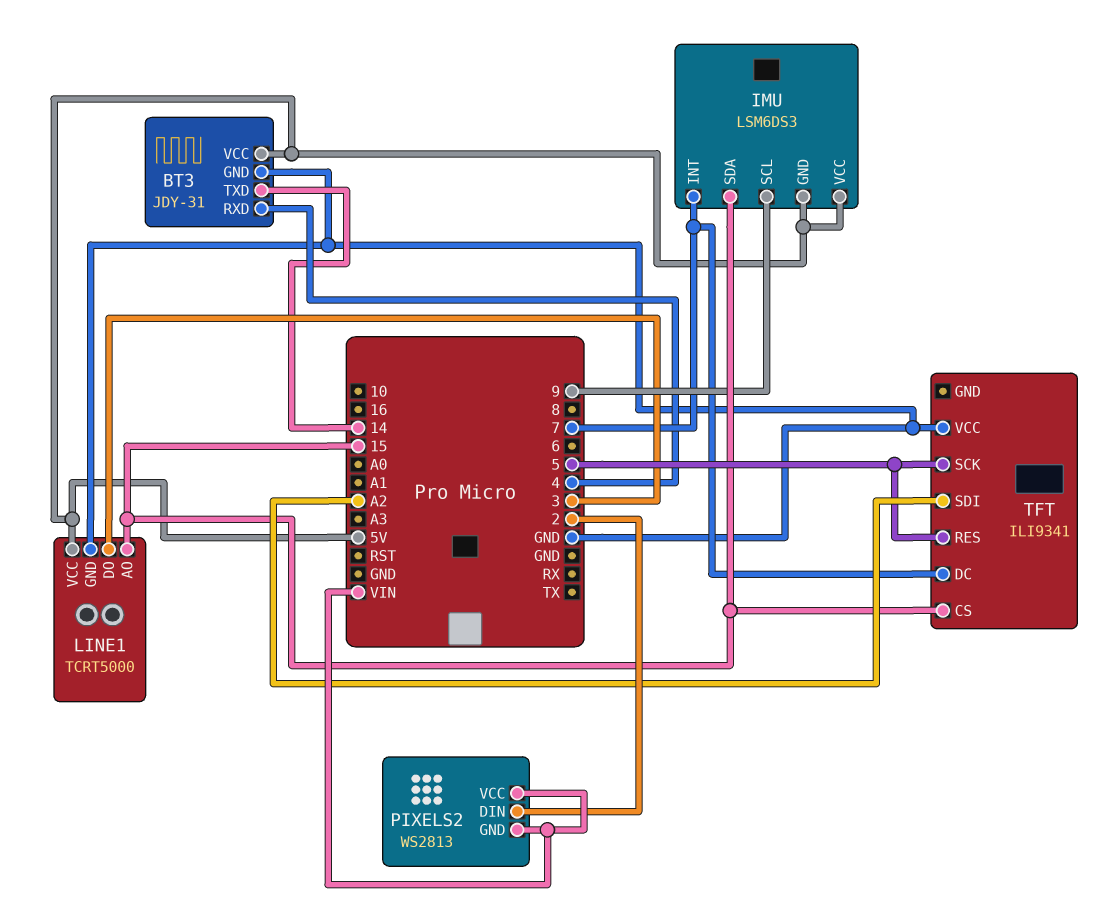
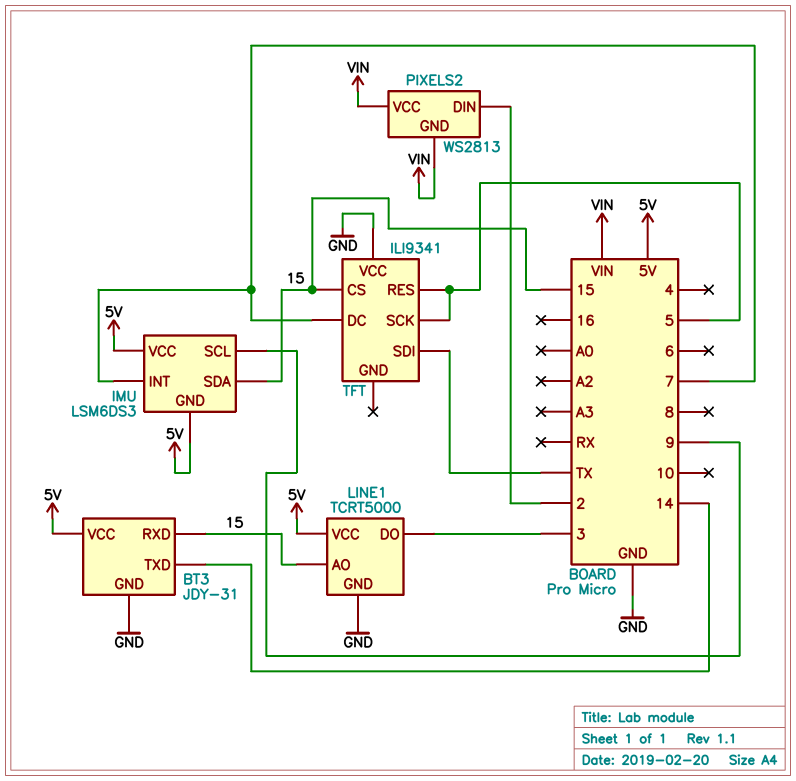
BT3 pin RXD: 4 -> 15
TFT pin SDI: A2 -> TX

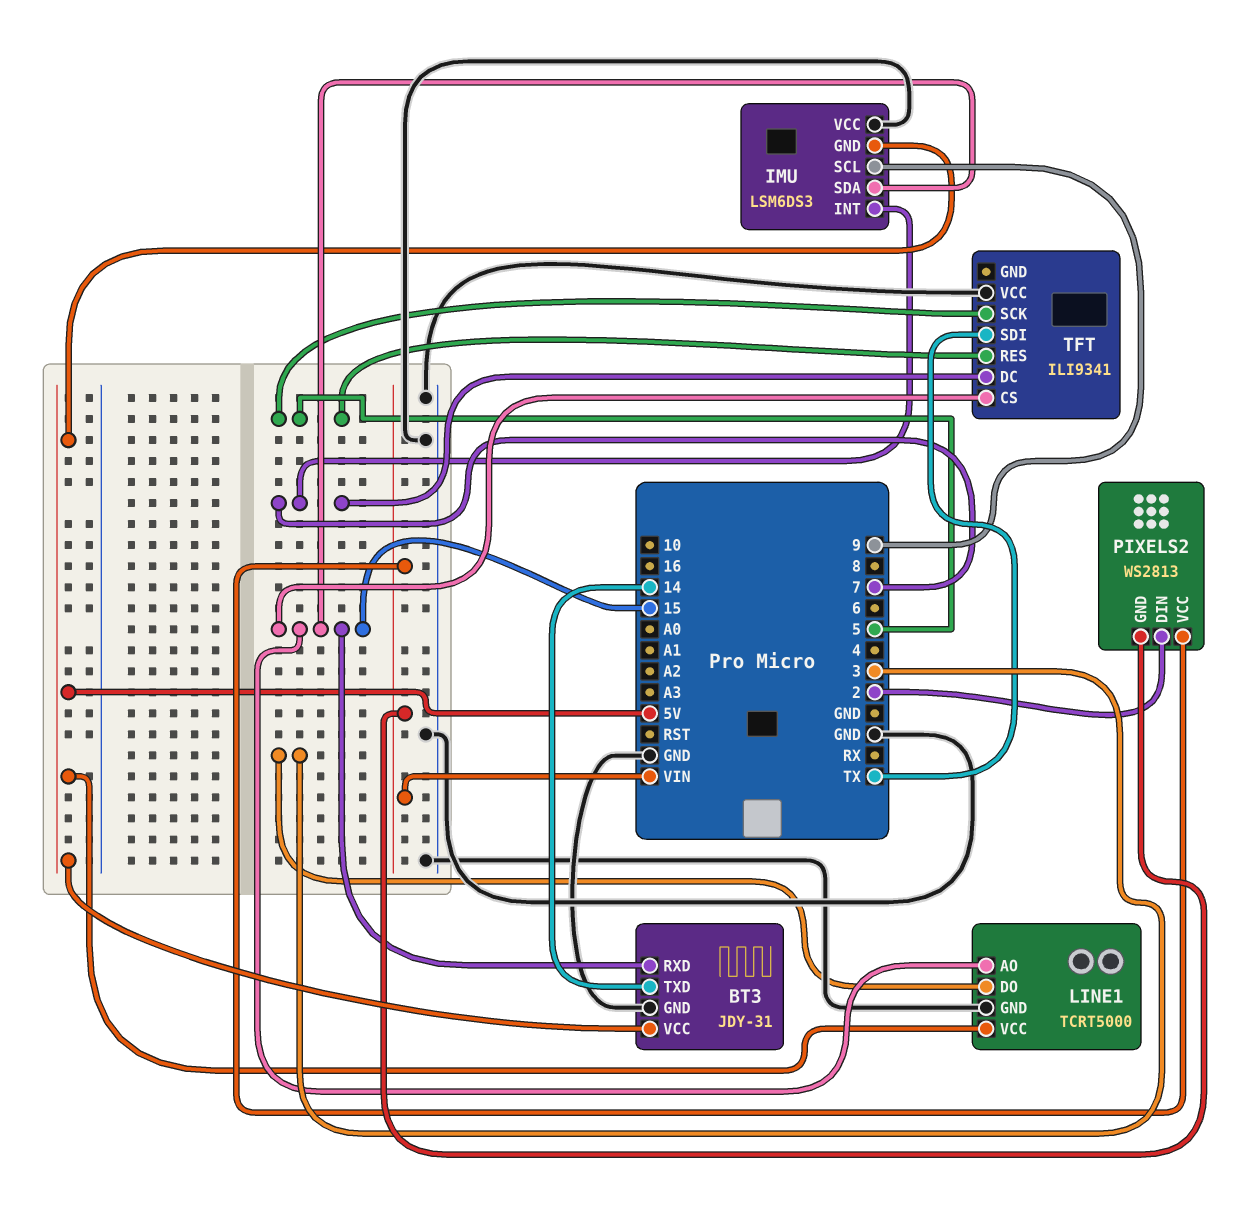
IMU pin VCC: 5V -> GND

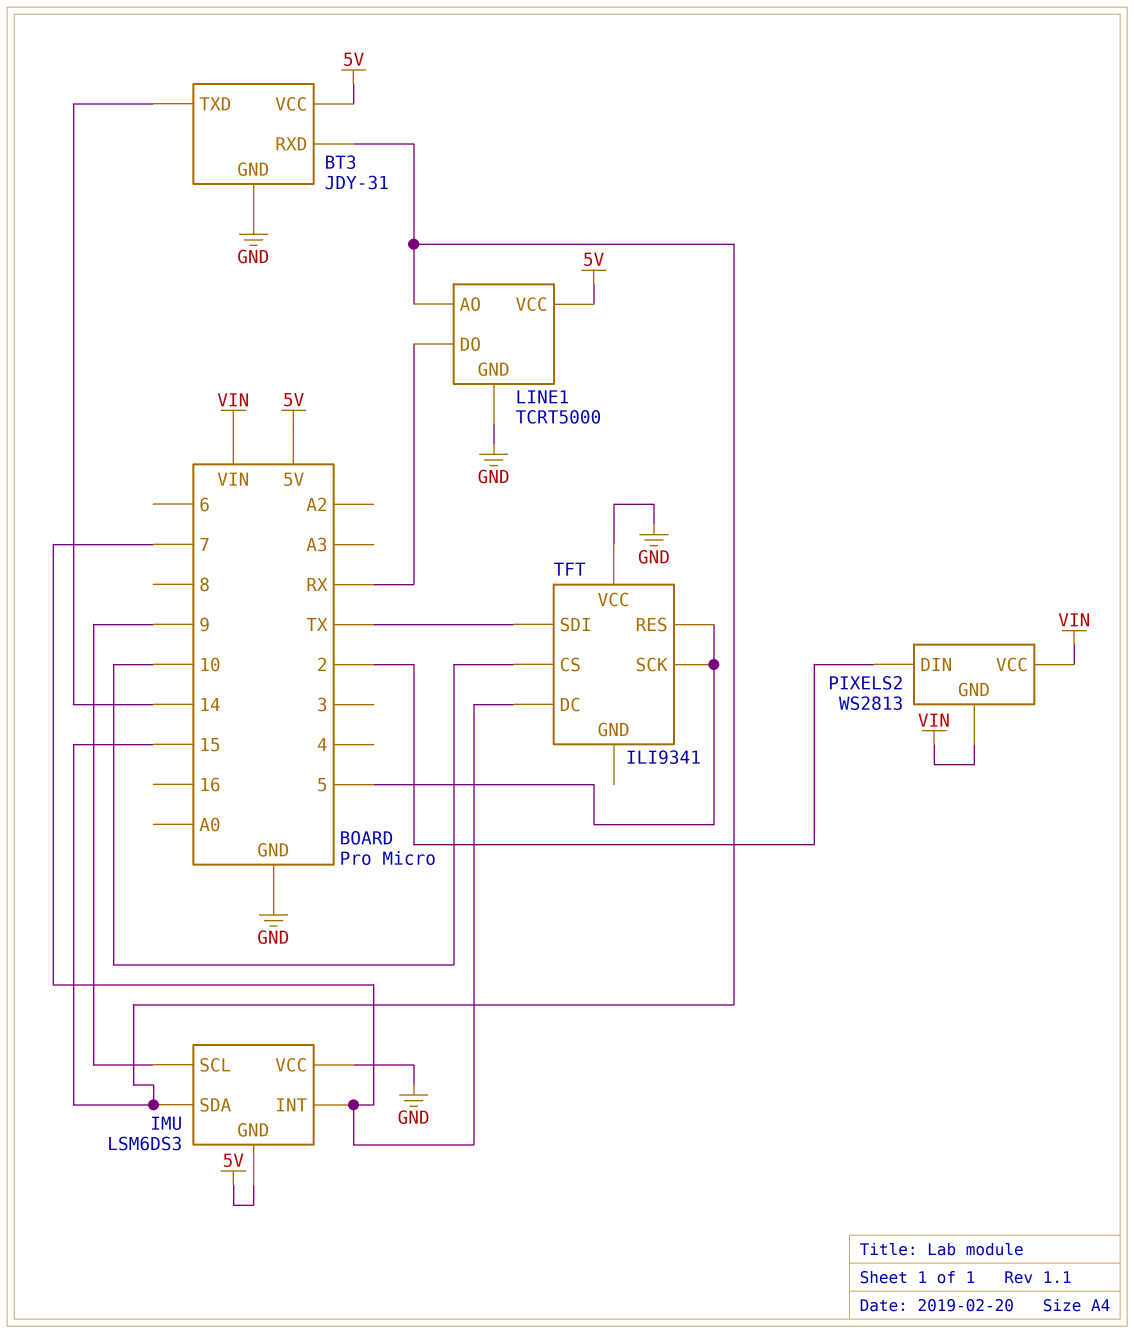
LINE1 pin DO: 3 -> RX
TFT pin CS: 15 -> 10

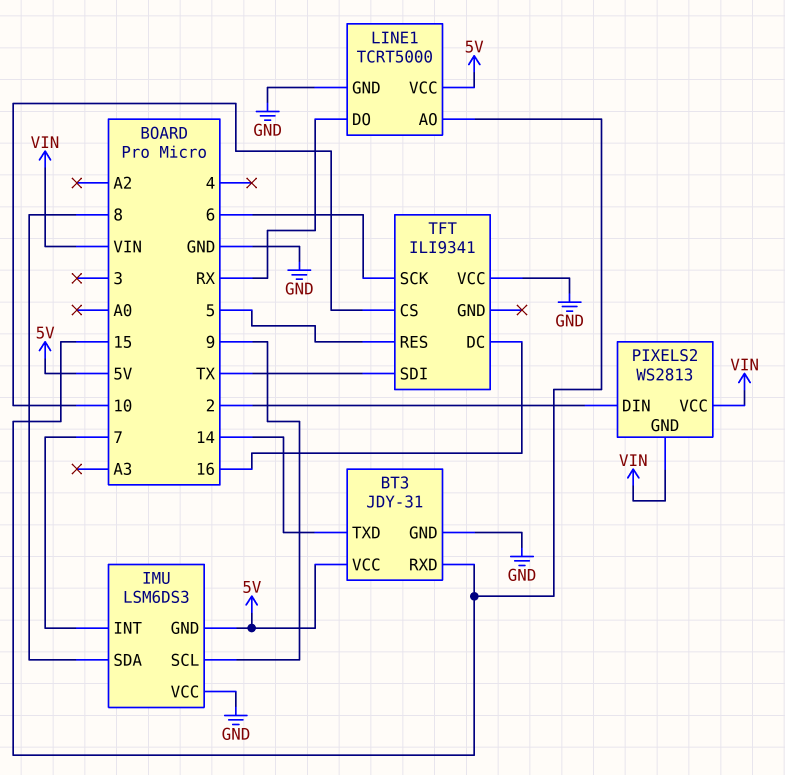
IMU pin SDA: 15 -> 8
TFT pin DC: 7 -> 16
TFT pin SCK: 5 -> 6

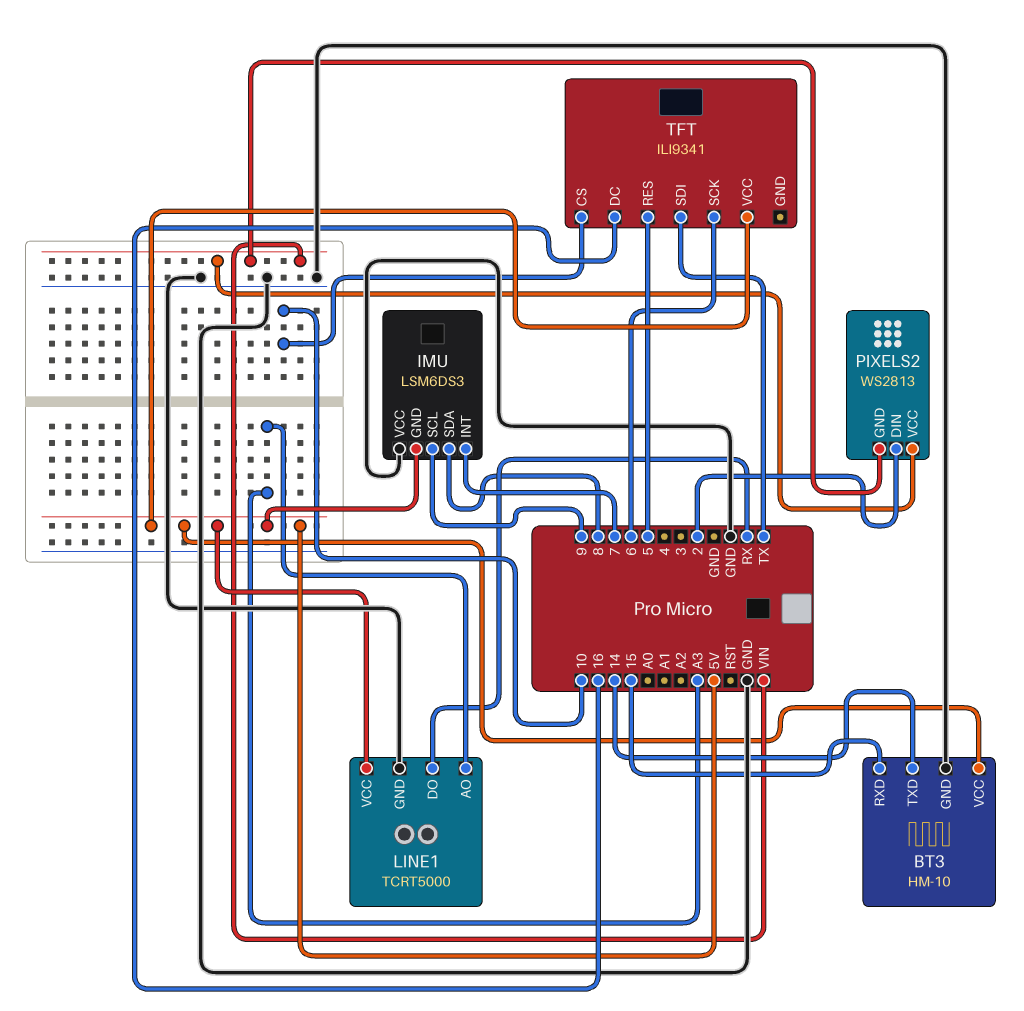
BT3: JDY-31 -> HM-10
LINE1 pin AO: 15 -> A3
TFT pin VCC: GND -> 5V

